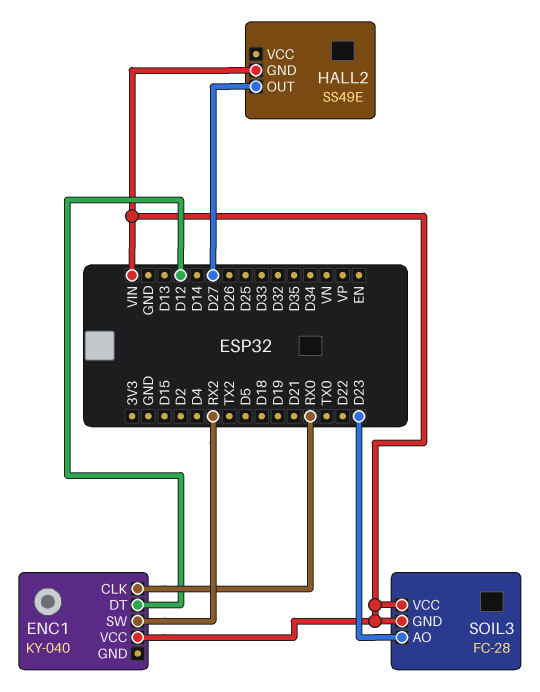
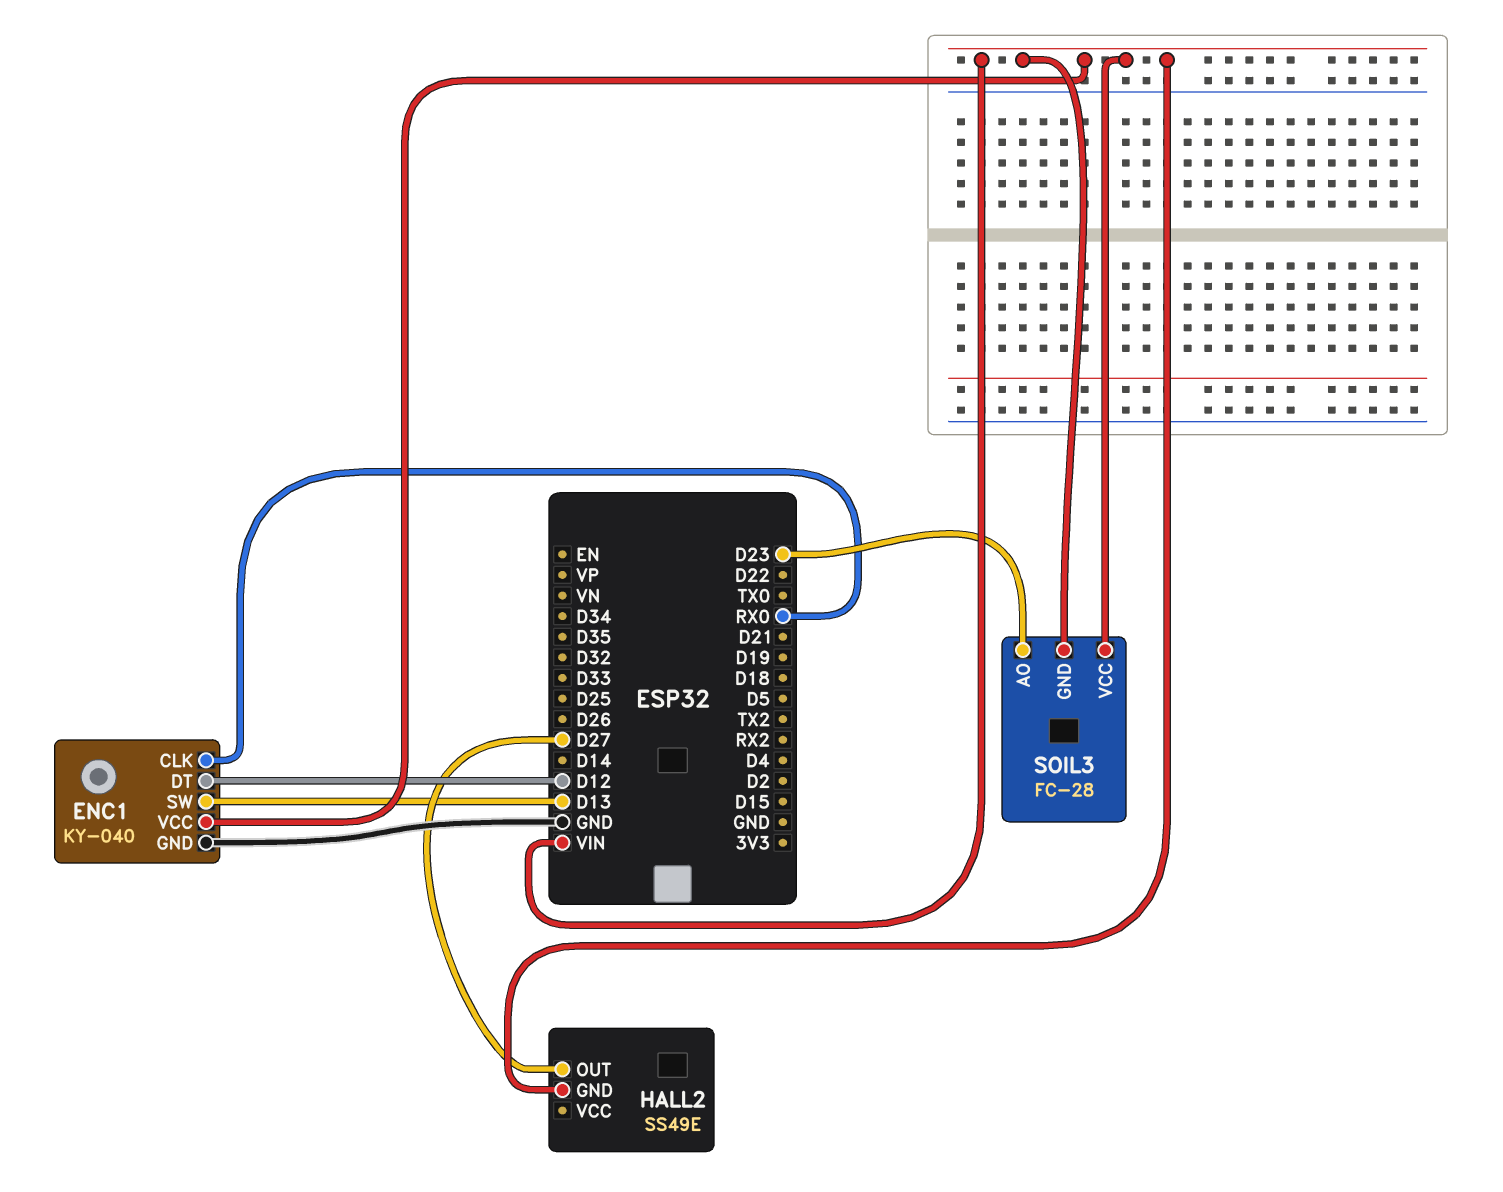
ENC1 pin GND: none -> GND
ENC1 pin SW: RX2 -> D13

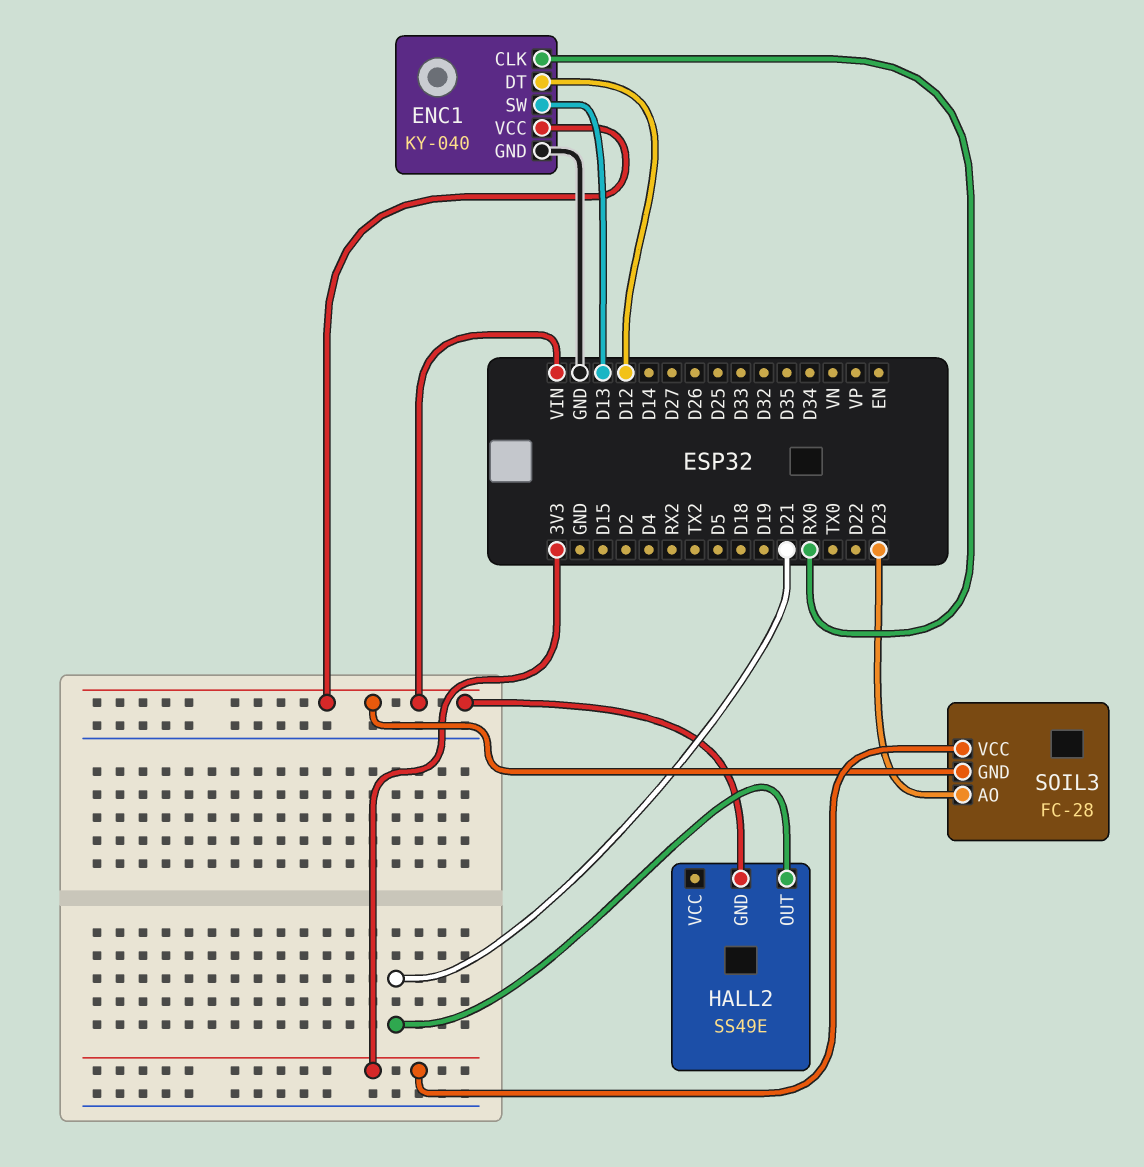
HALL2 pin OUT: D27 -> D21
SOIL3 pin VCC: VIN -> 3V3

